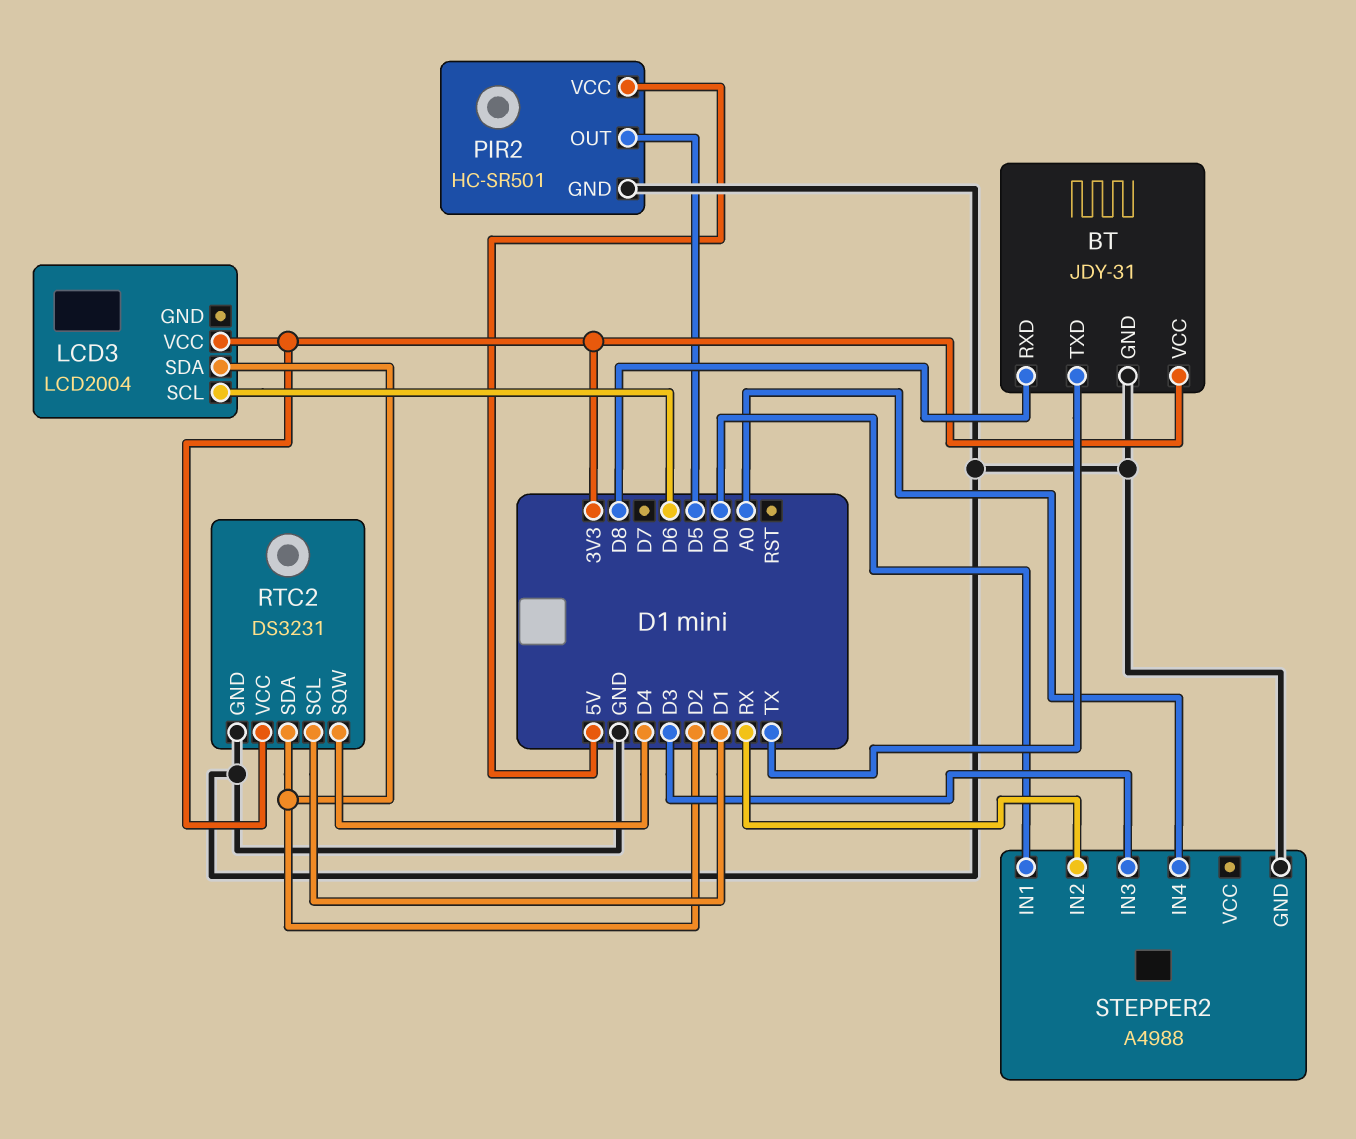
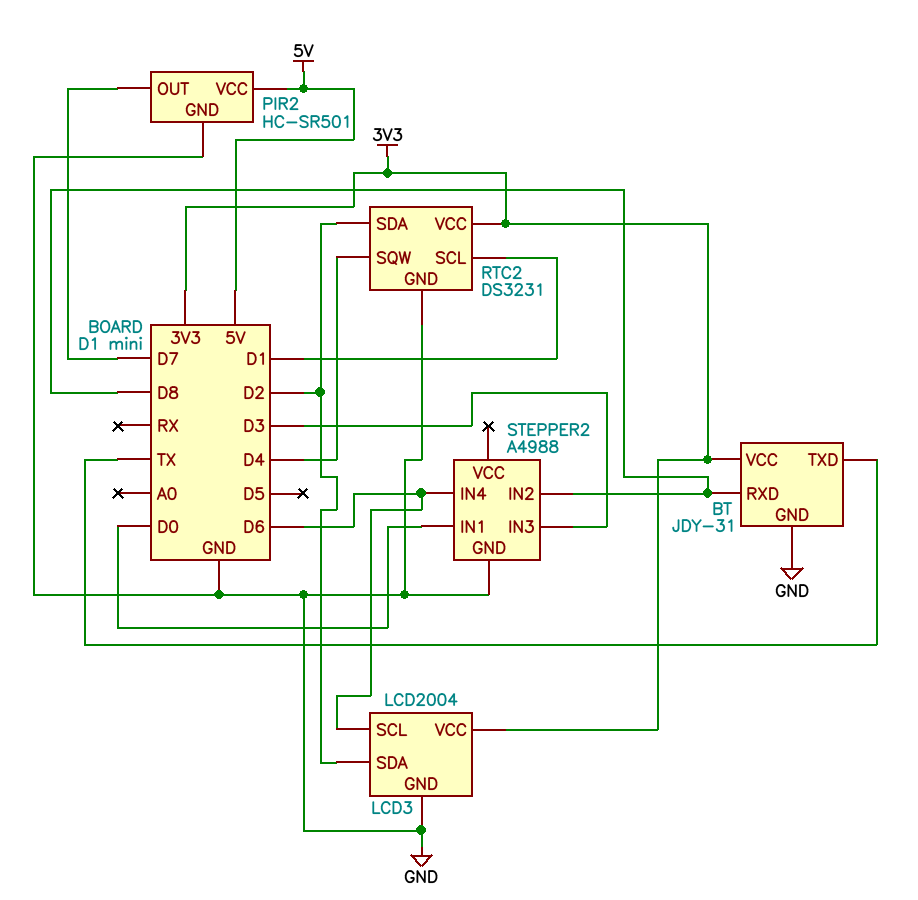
LCD3 pin GND: none -> GND
PIR2 pin OUT: D5 -> D7
STEPPER2 pin IN2: RX -> D8
STEPPER2 pin IN4: A0 -> D6

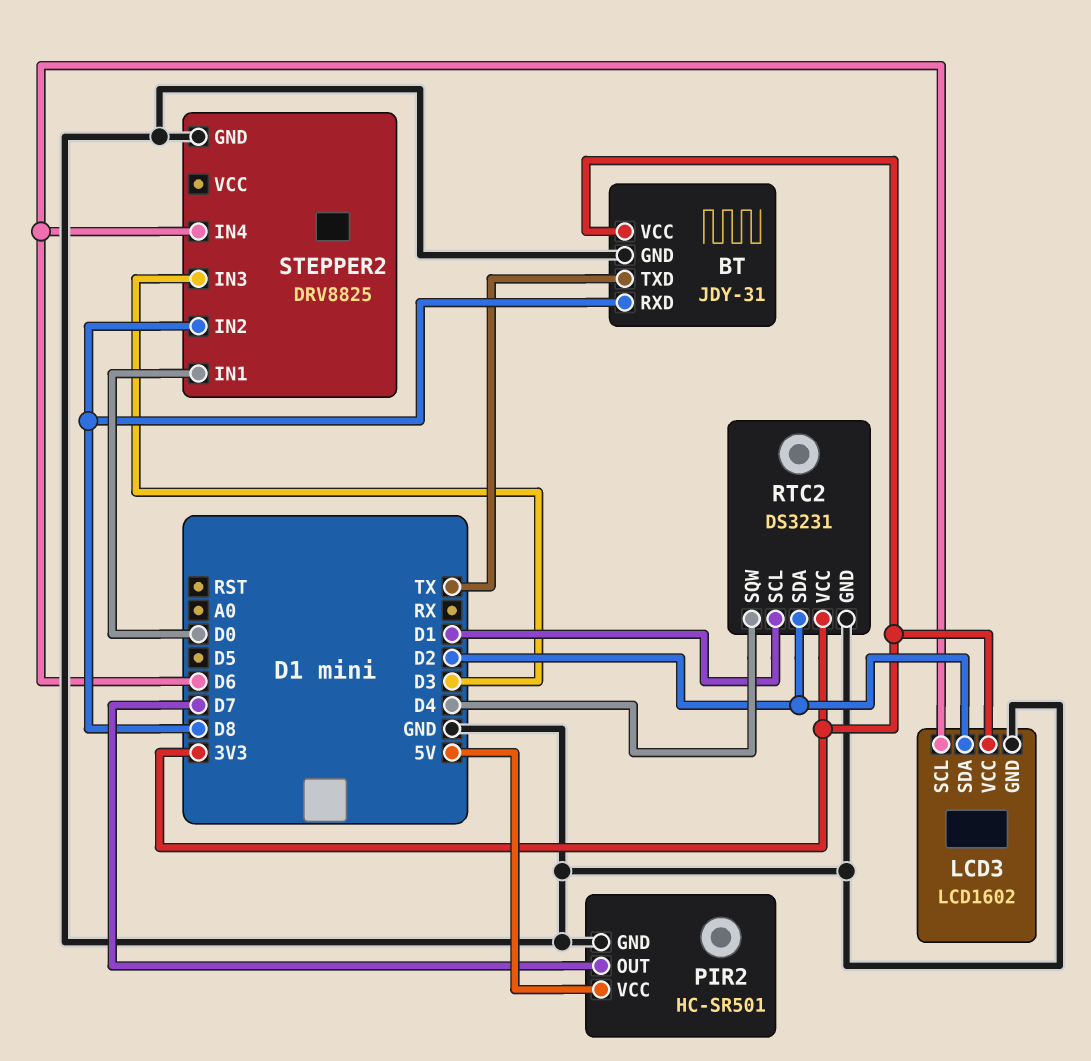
LCD3: LCD2004 -> LCD1602
STEPPER2: A4988 -> DRV8825

